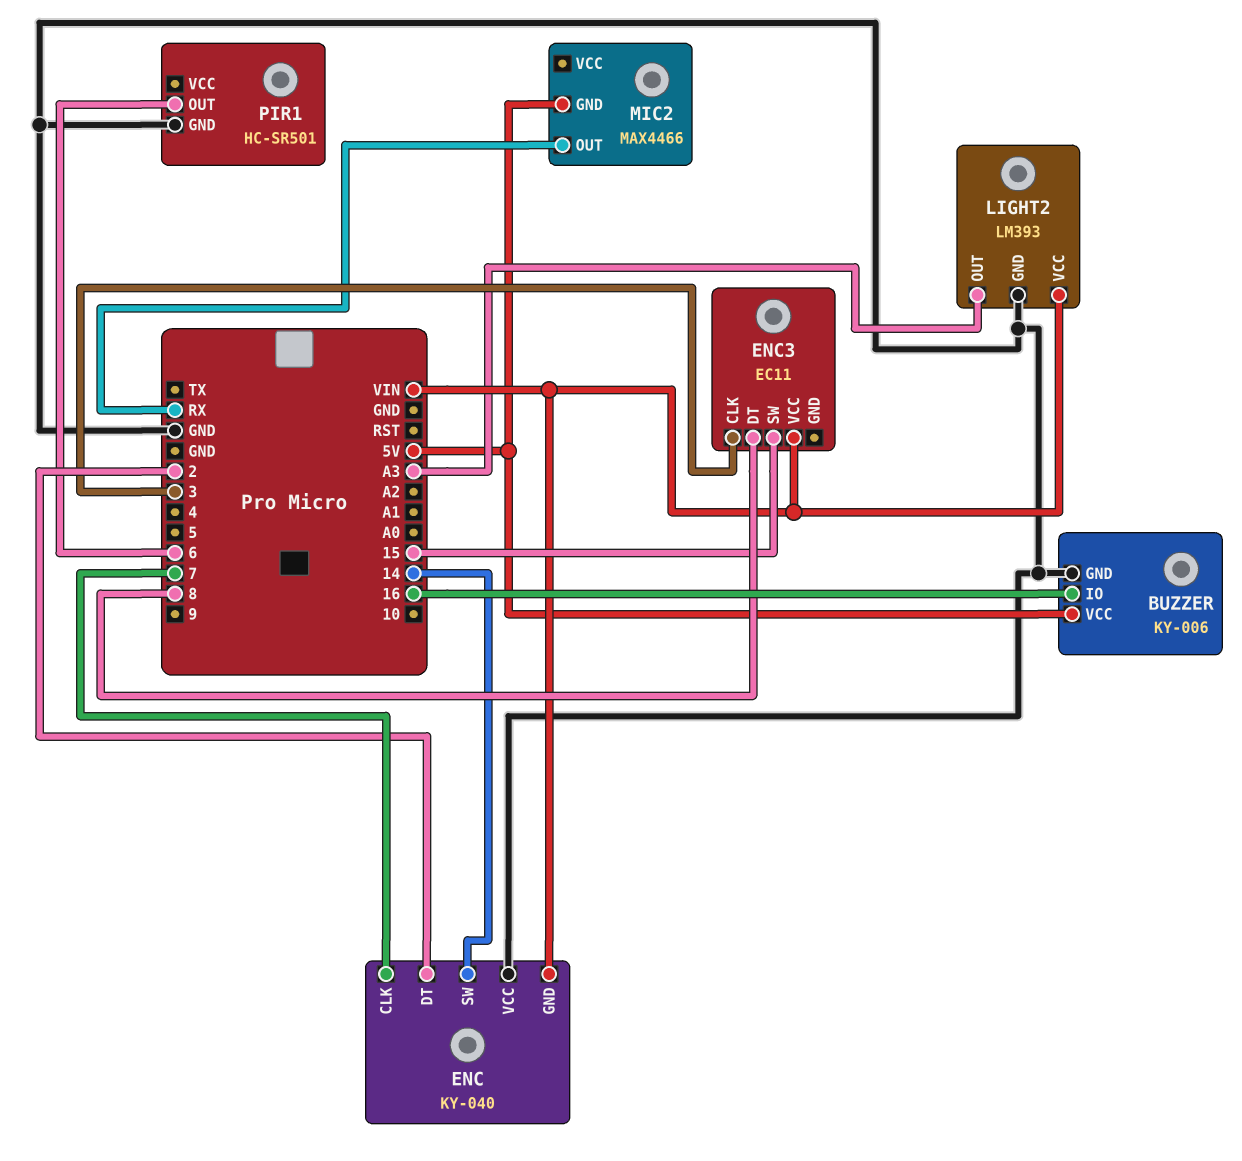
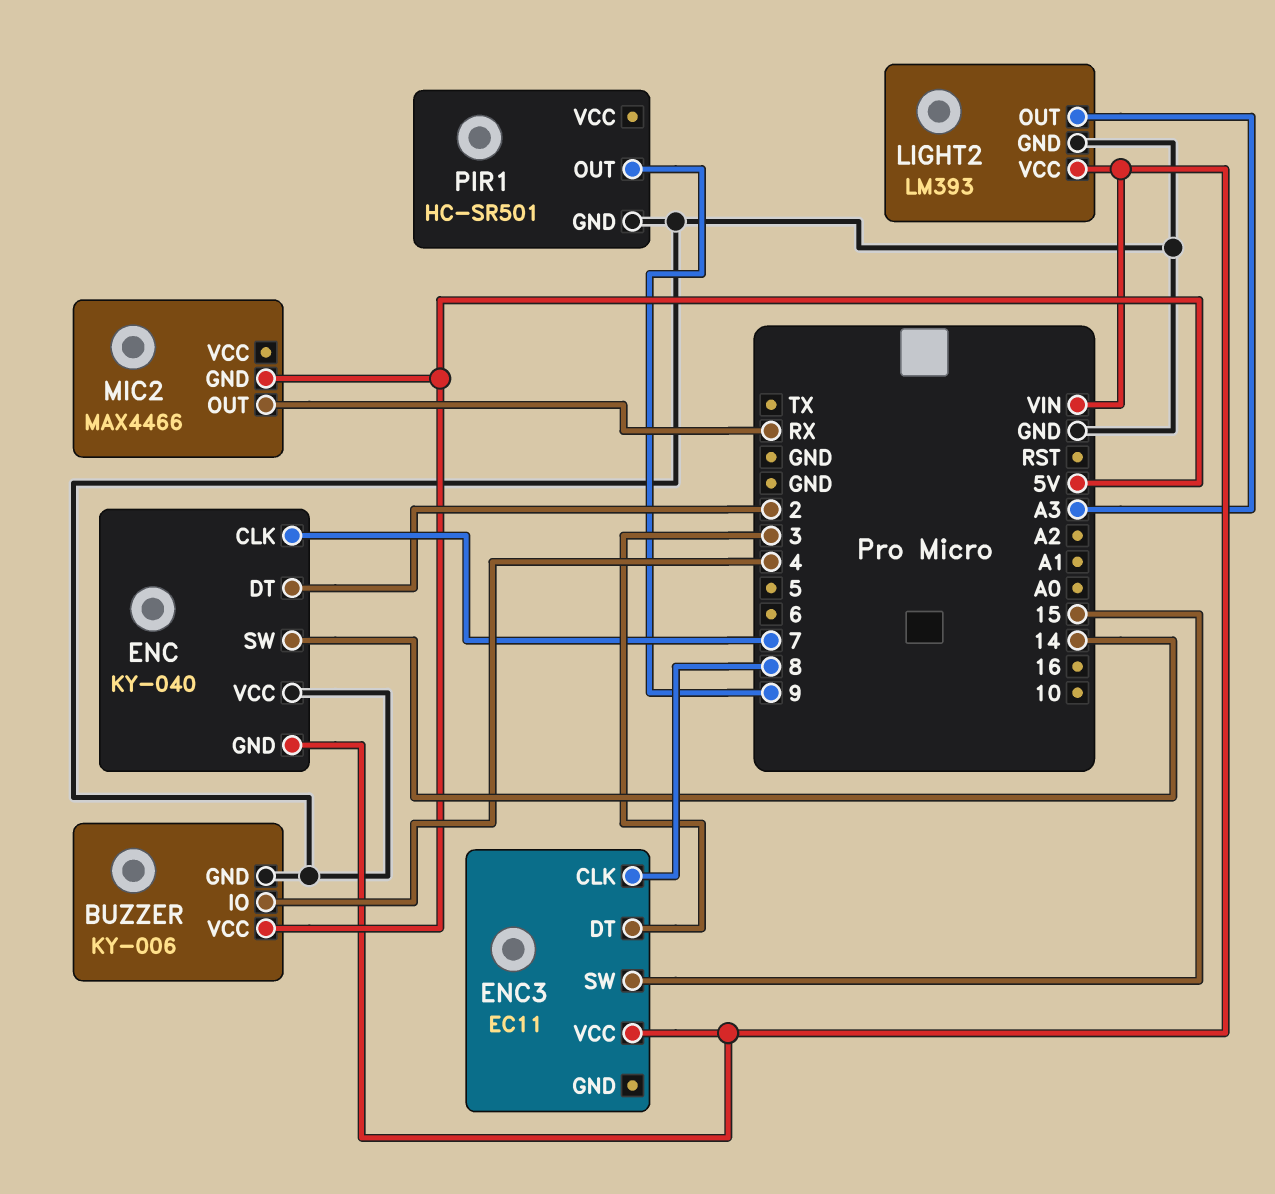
BUZZER pin IO: 16 -> 4
ENC3 pin CLK: 3 -> 8
ENC3 pin DT: 8 -> 3
PIR1 pin OUT: 6 -> 9

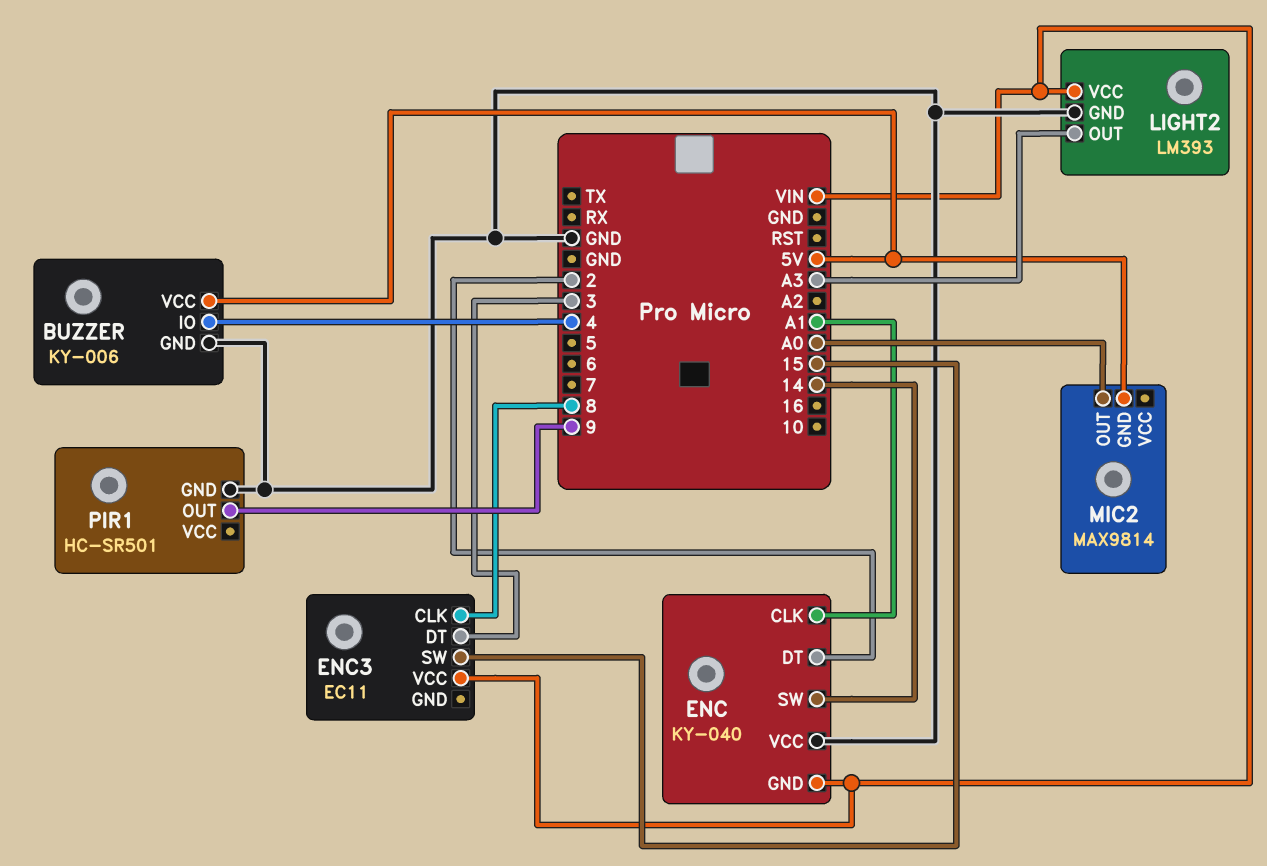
ENC pin CLK: 7 -> A1
MIC2: MAX4466 -> MAX9814
MIC2 pin OUT: RX -> A0

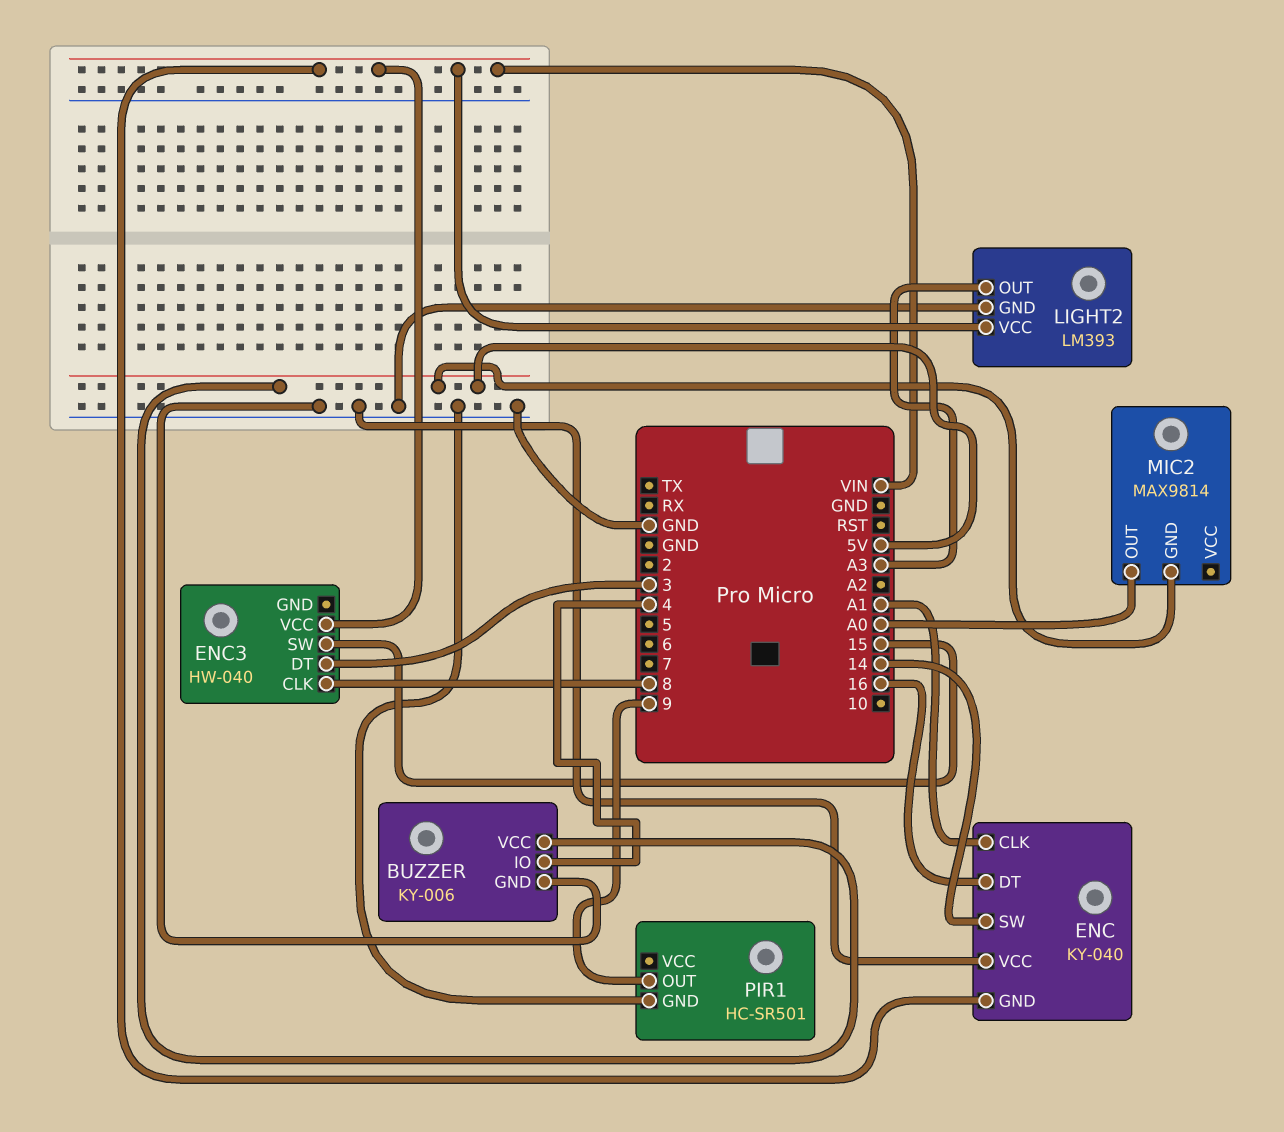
ENC pin DT: 2 -> 16
ENC3: EC11 -> HW-040

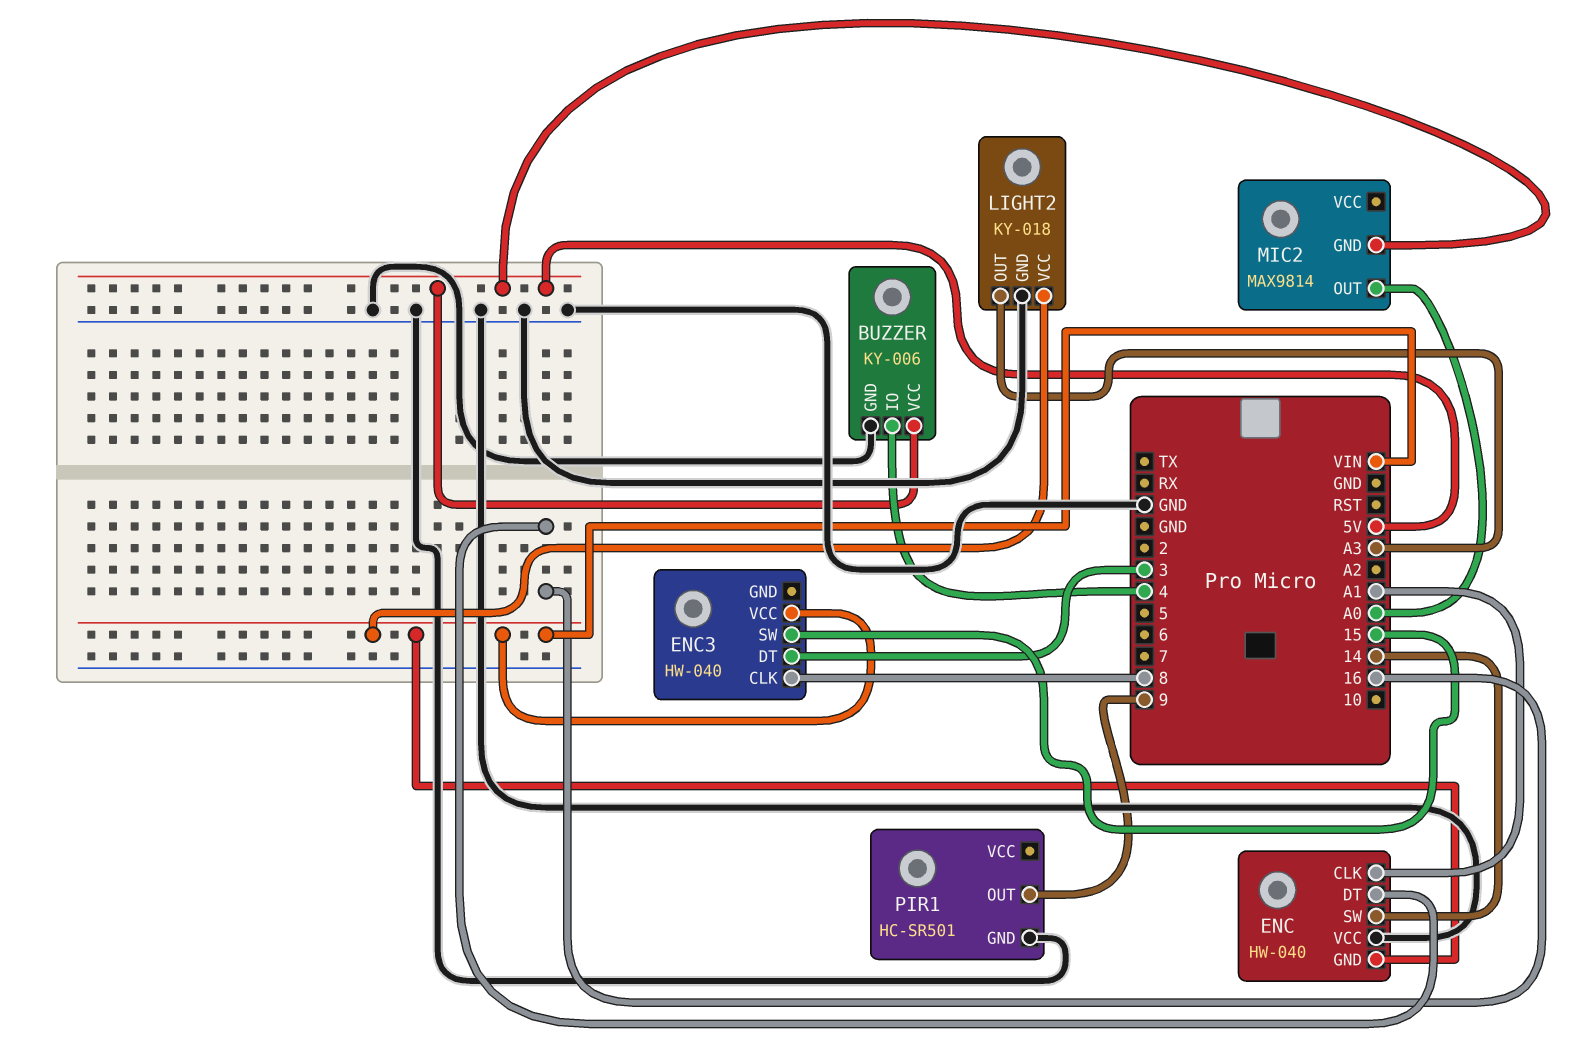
ENC: KY-040 -> HW-040
LIGHT2: LM393 -> KY-018

